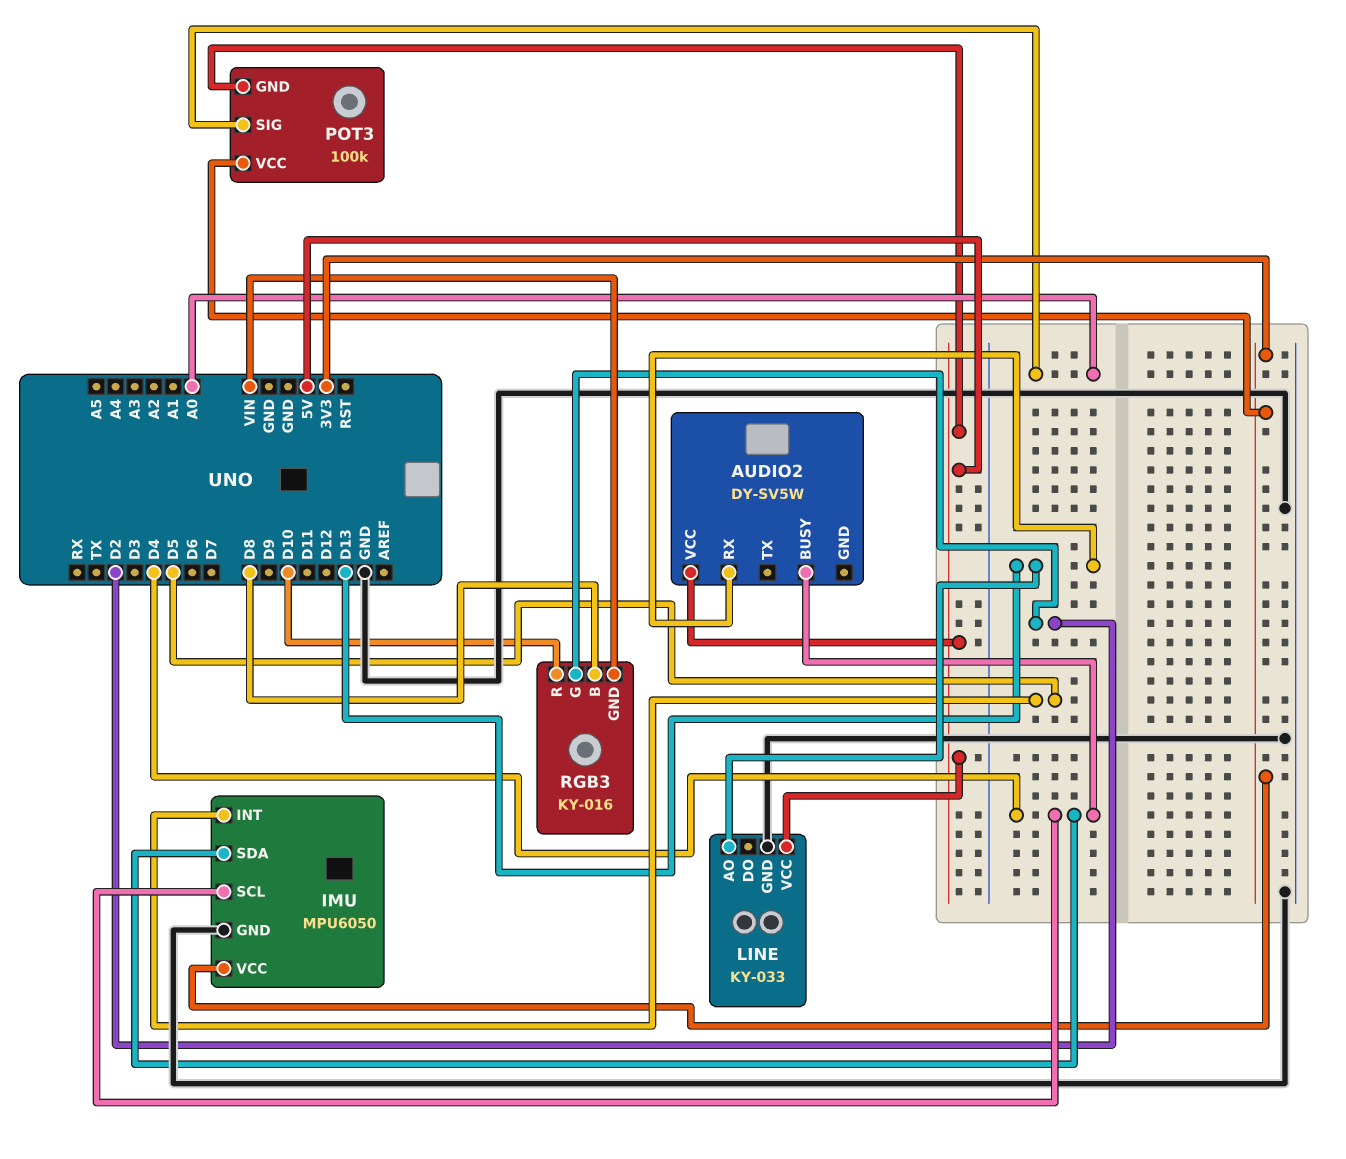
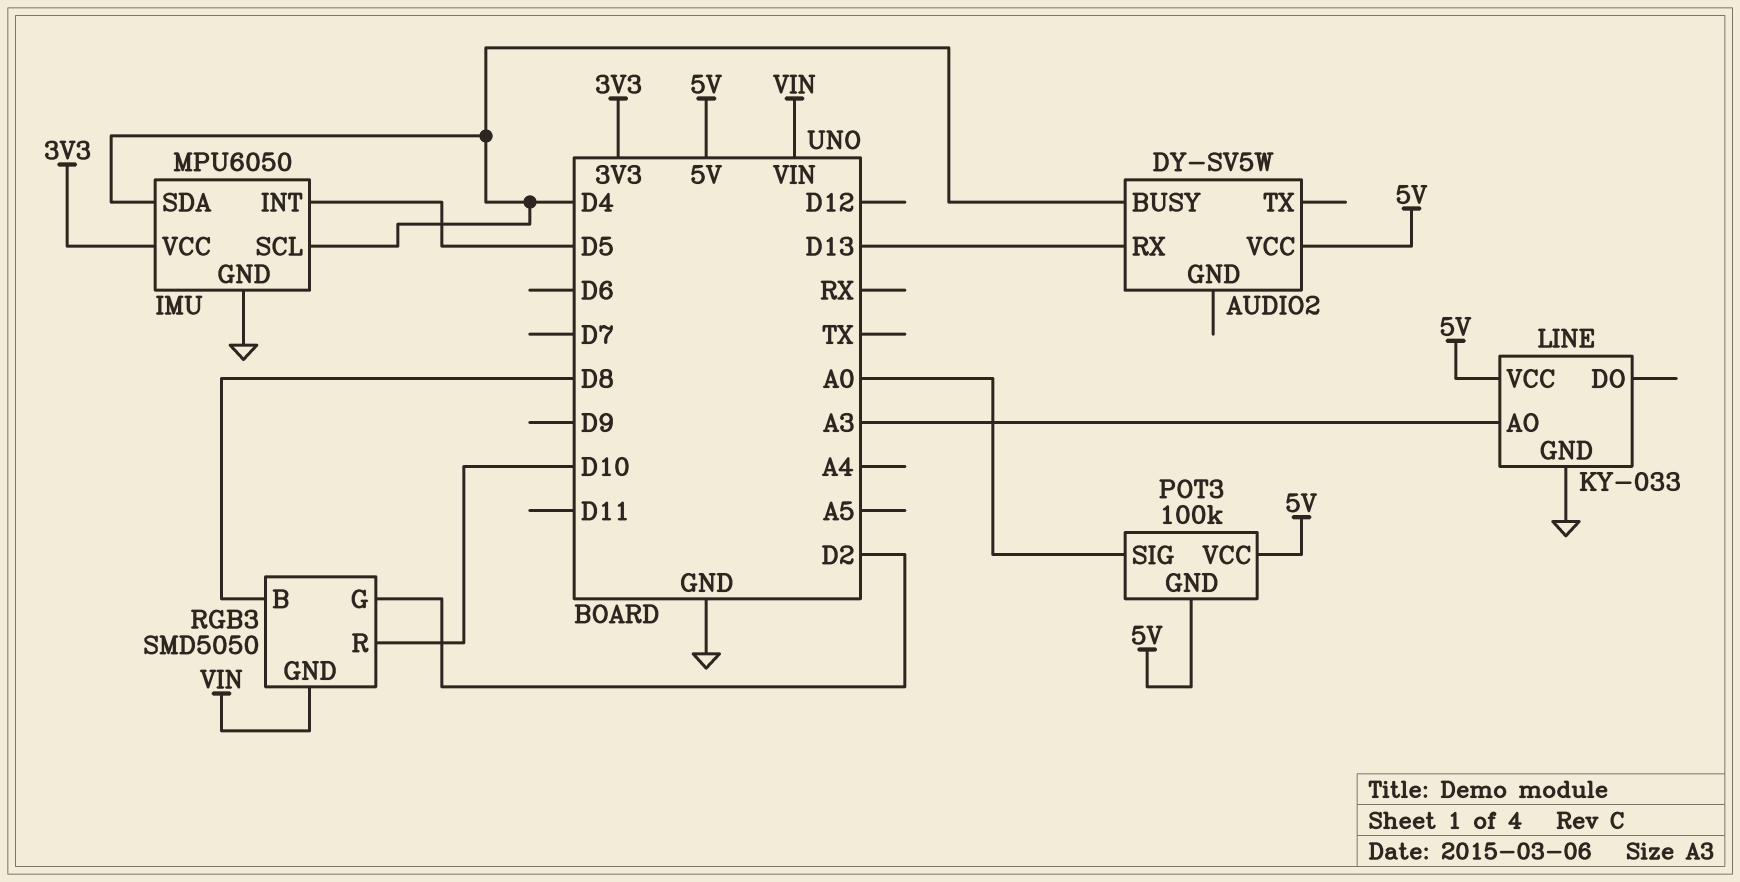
LINE pin AO: D13 -> A3
POT3 pin VCC: 3V3 -> 5V
RGB3: KY-016 -> SMD5050

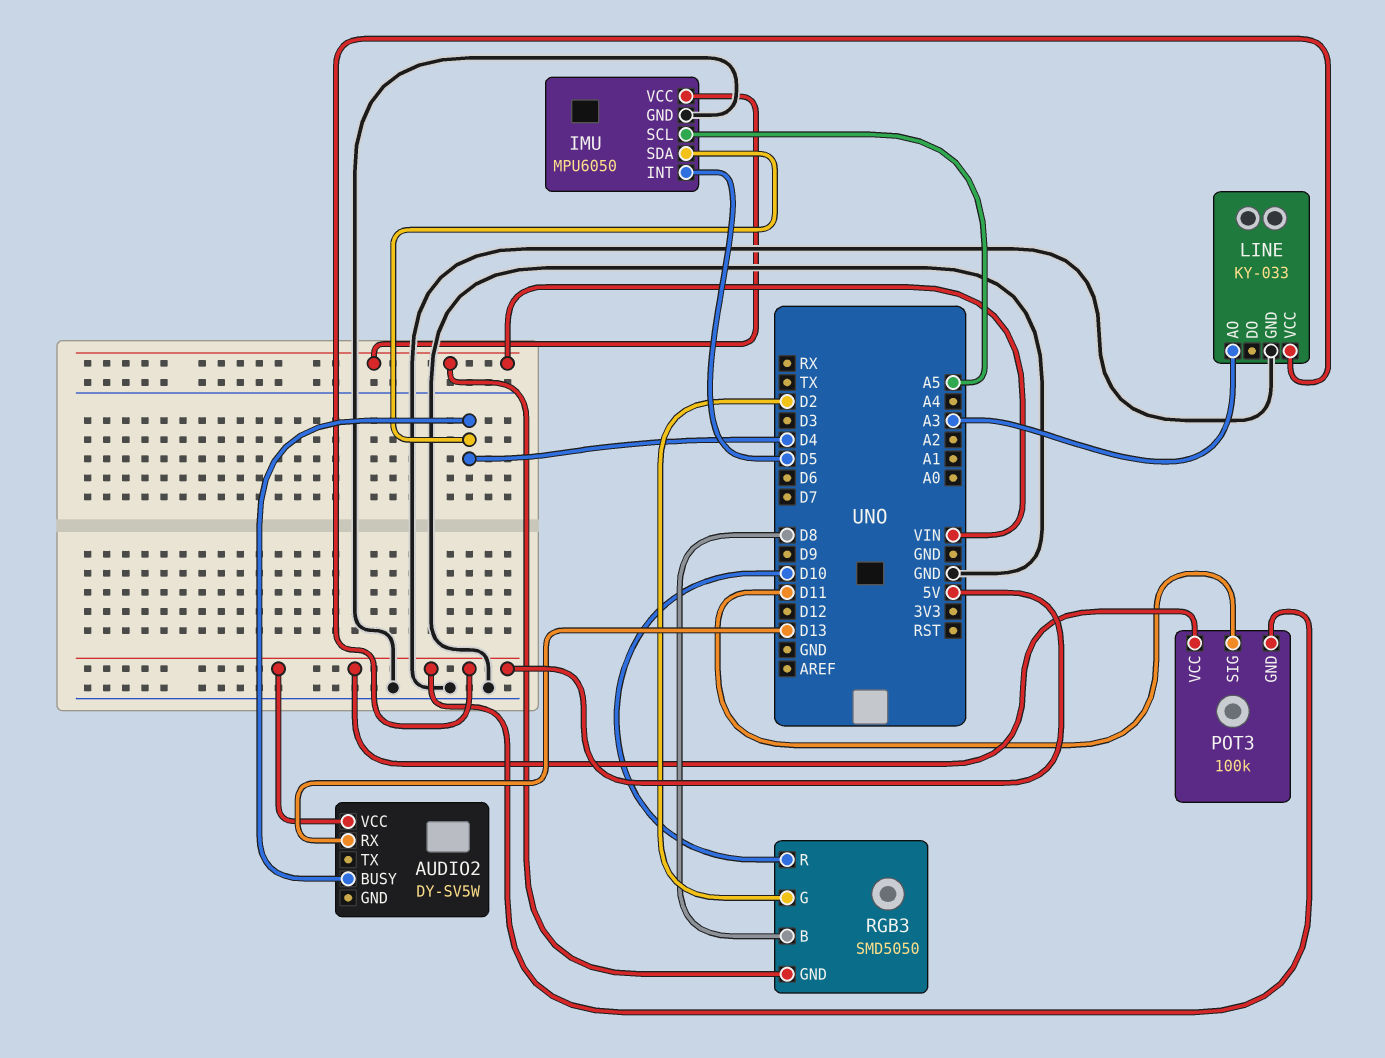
IMU pin SCL: D4 -> A5
IMU pin VCC: 3V3 -> VIN
POT3 pin SIG: A0 -> D11

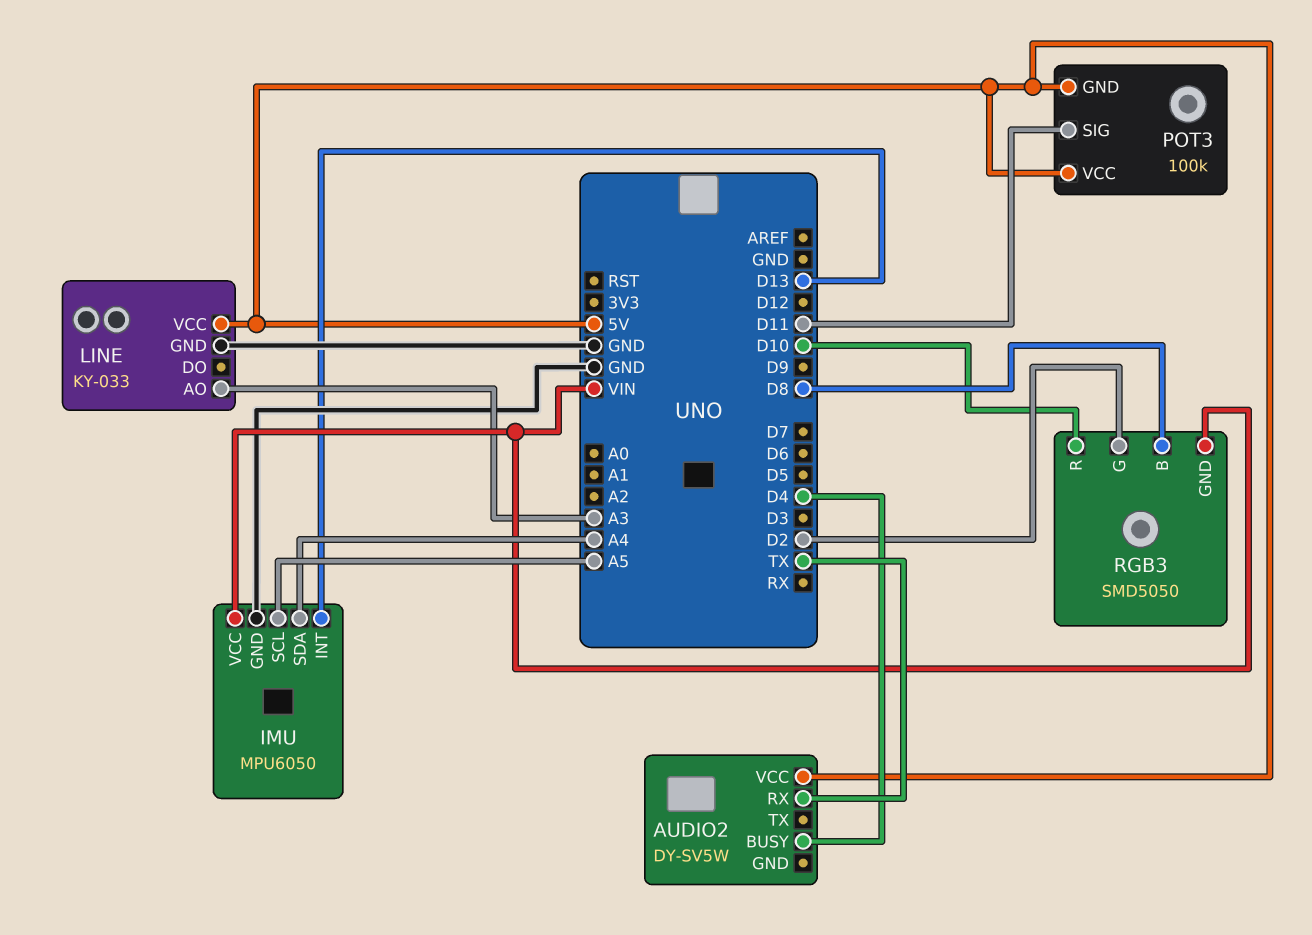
AUDIO2 pin RX: D13 -> TX
IMU pin INT: D5 -> D13
IMU pin SDA: D4 -> A4

